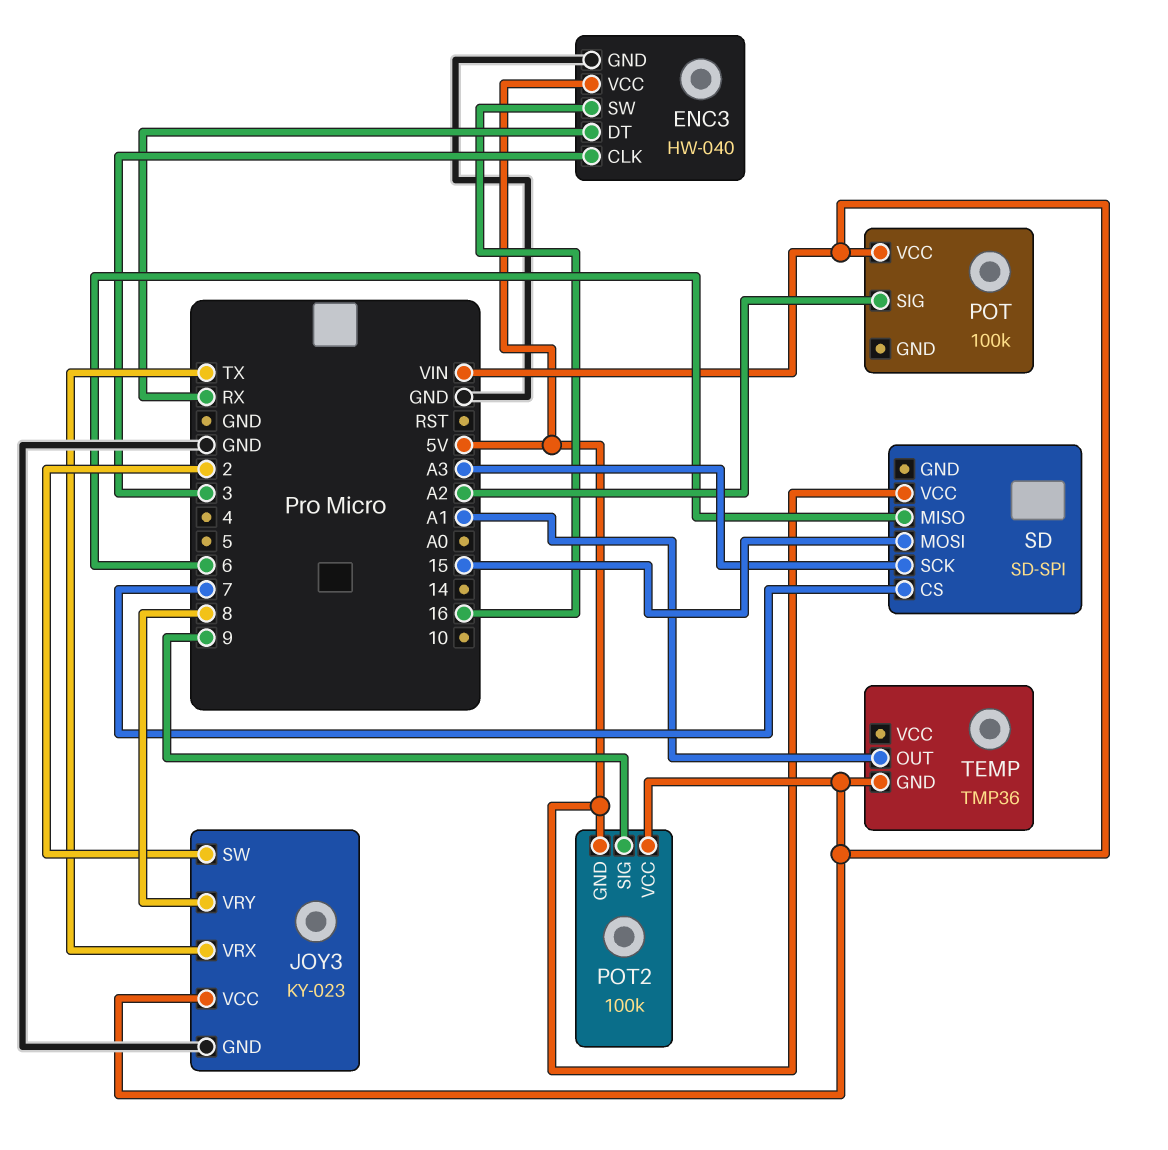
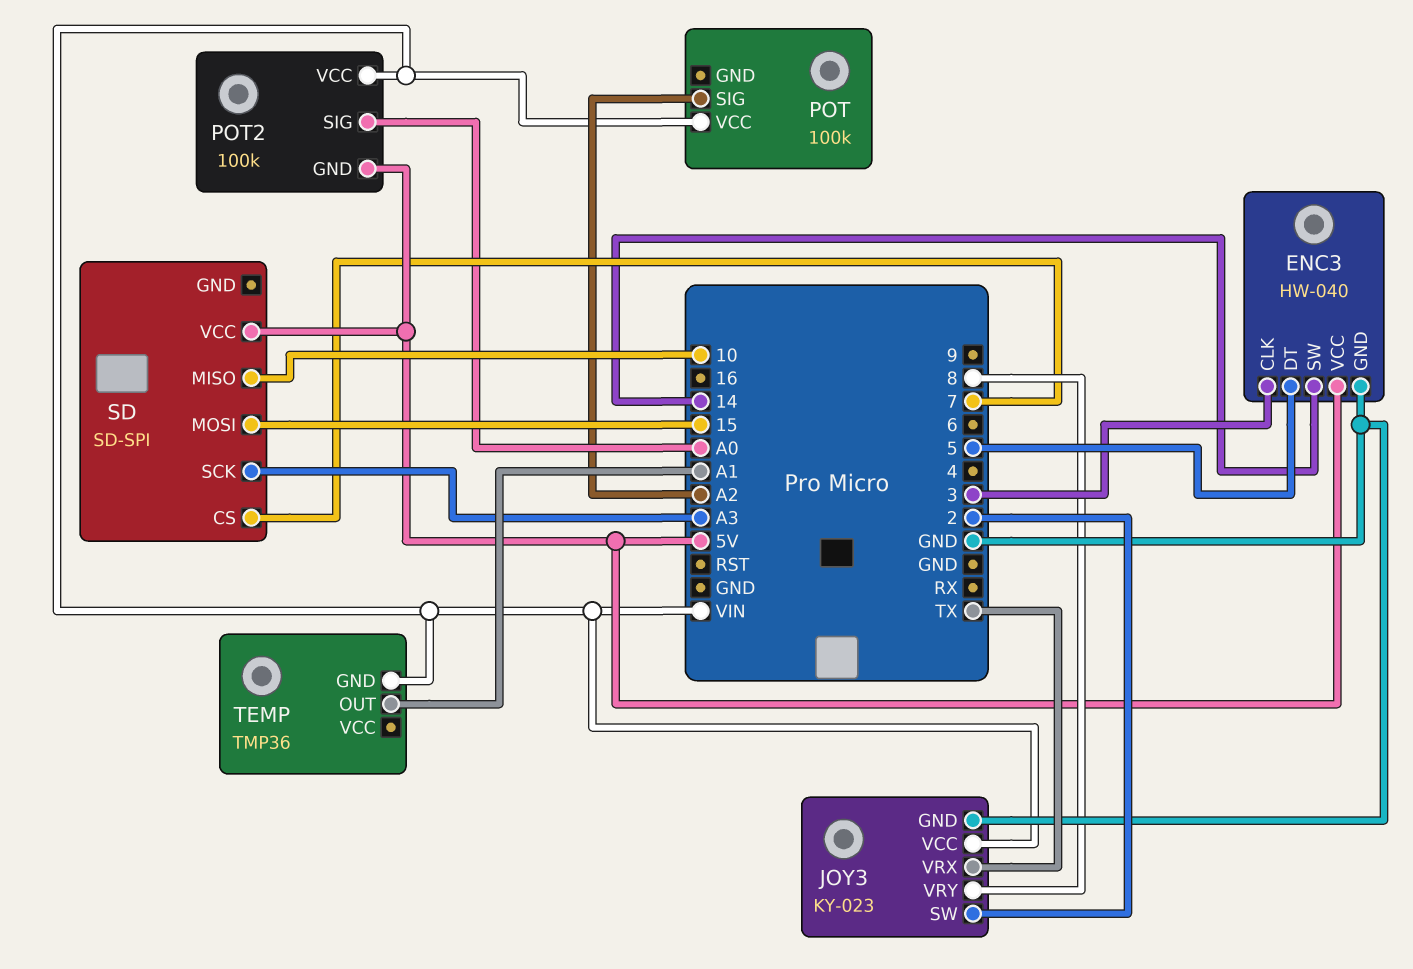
ENC3 pin DT: RX -> 5
ENC3 pin SW: 16 -> 14
POT2 pin SIG: 9 -> A0
SD pin MISO: 6 -> 10

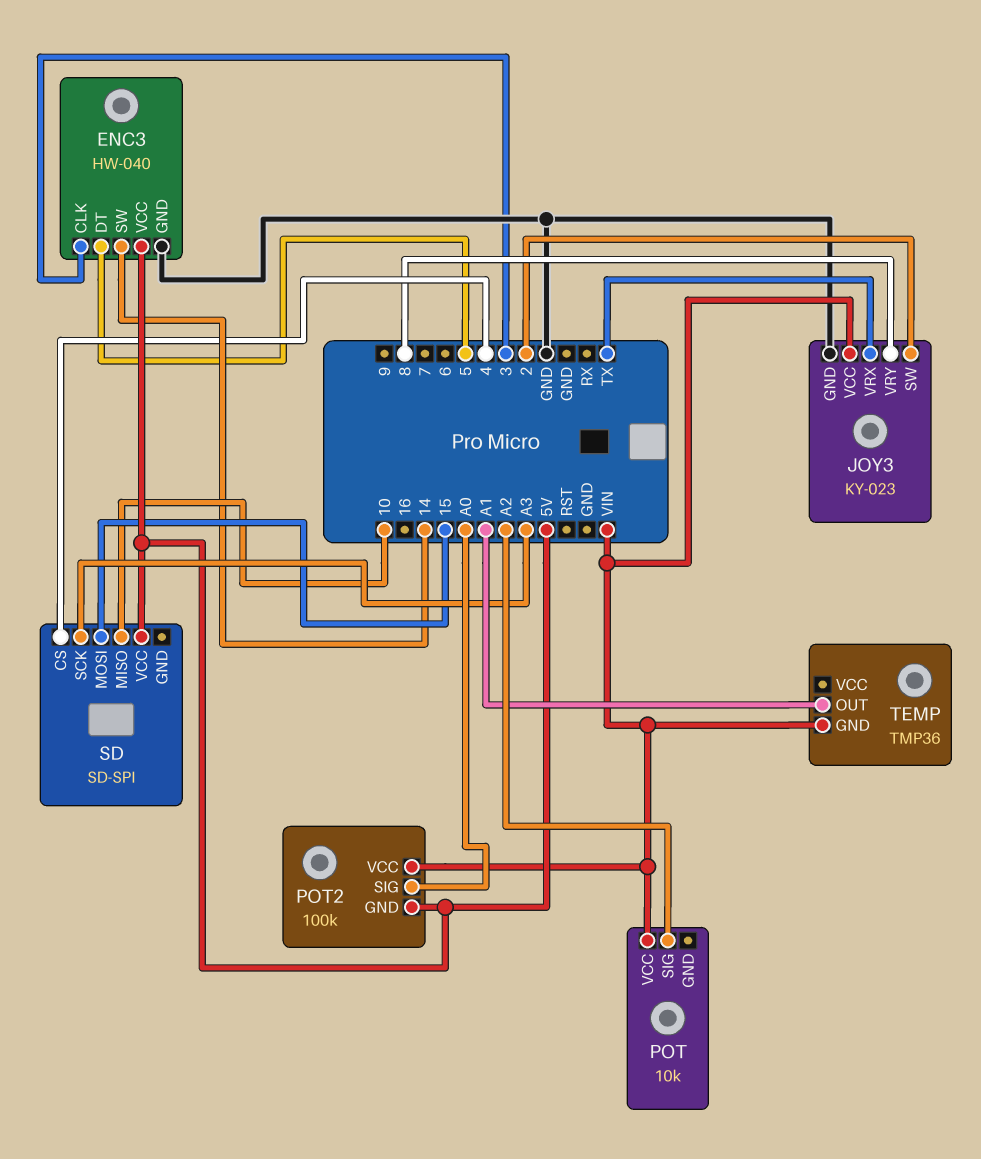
POT: 100k -> 10k
SD pin CS: 7 -> 4

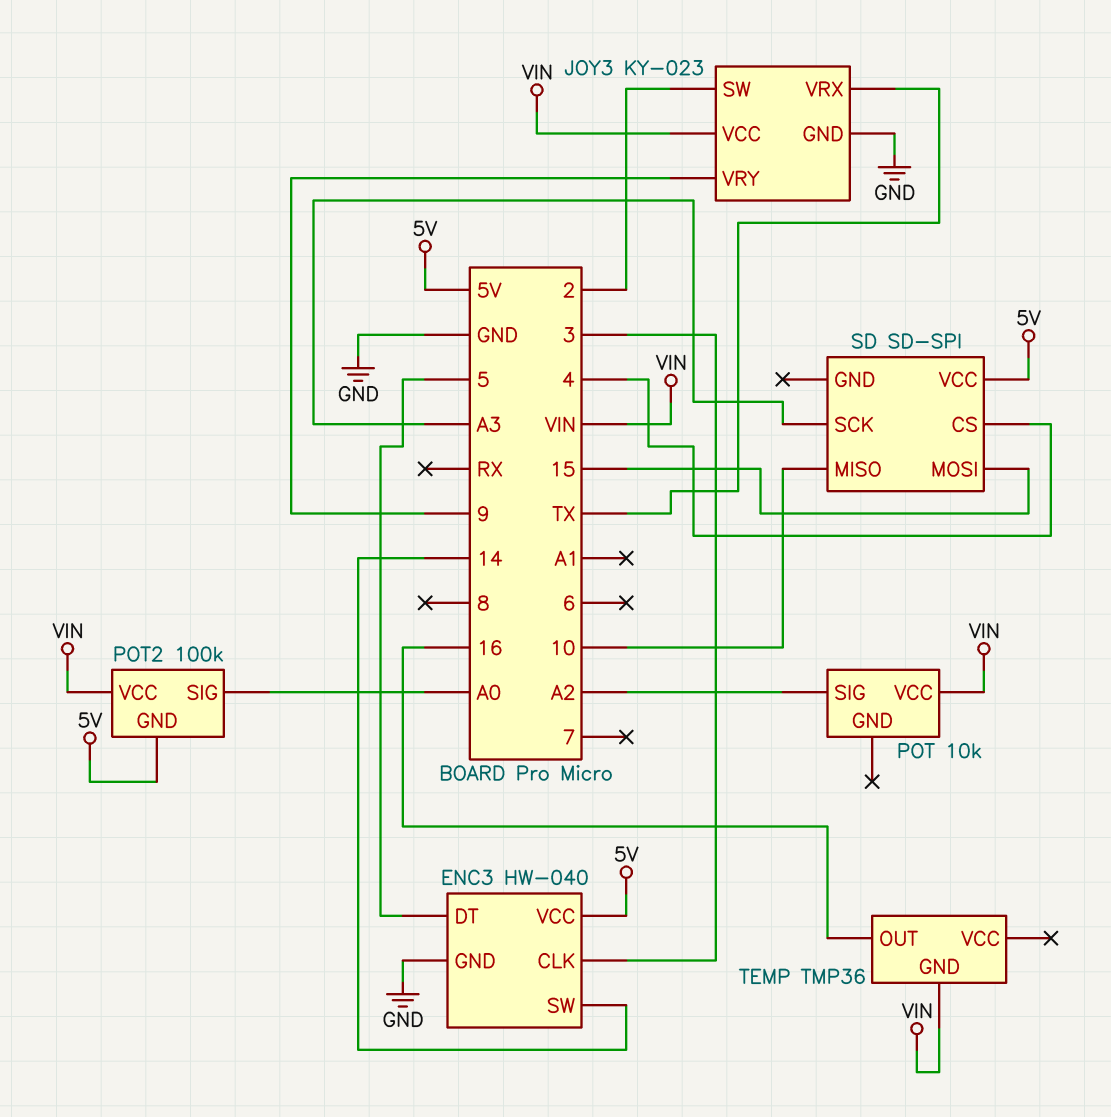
JOY3 pin VRY: 8 -> 9
TEMP pin OUT: A1 -> 16

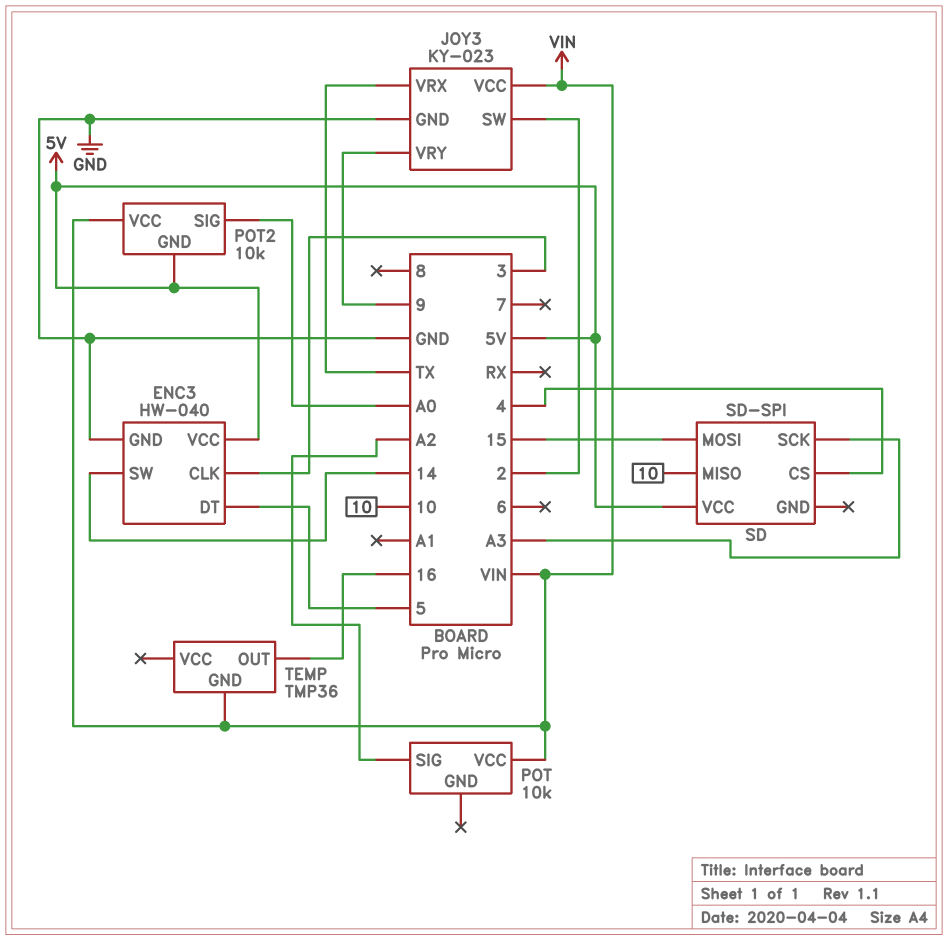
POT2: 100k -> 10k

